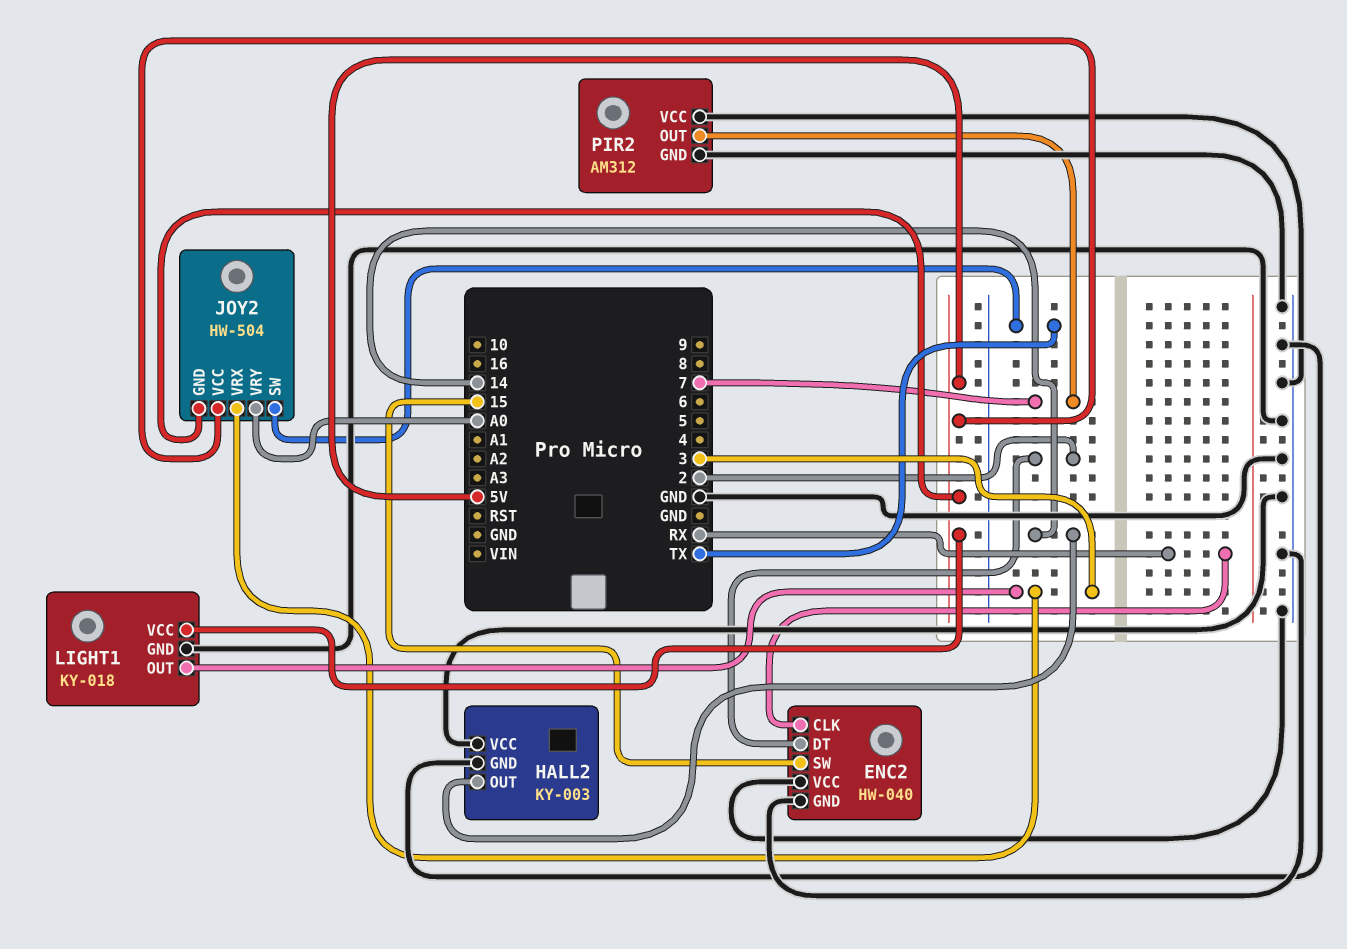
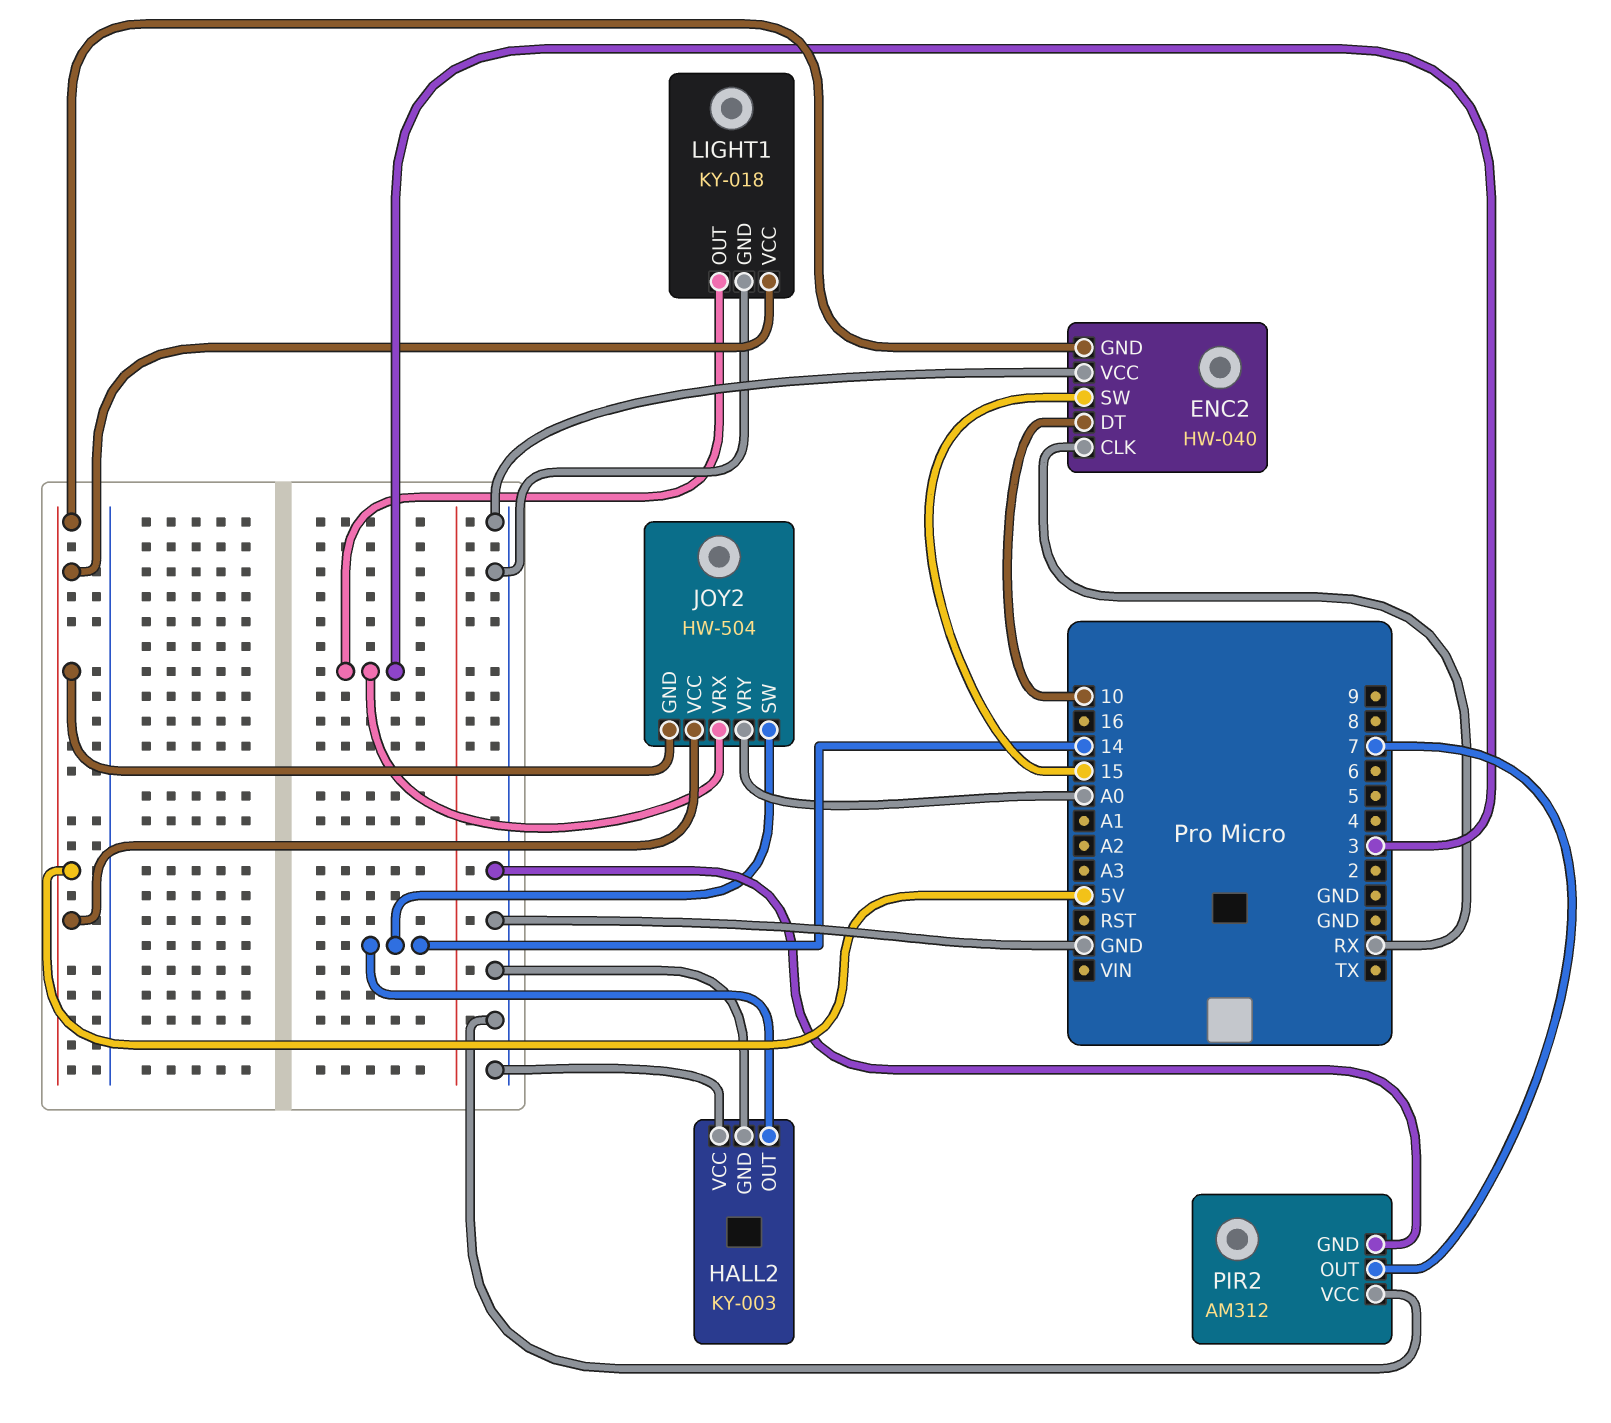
ENC2 pin DT: 2 -> 10
ENC2 pin GND: GND -> 5V
JOY2 pin SW: TX -> 14

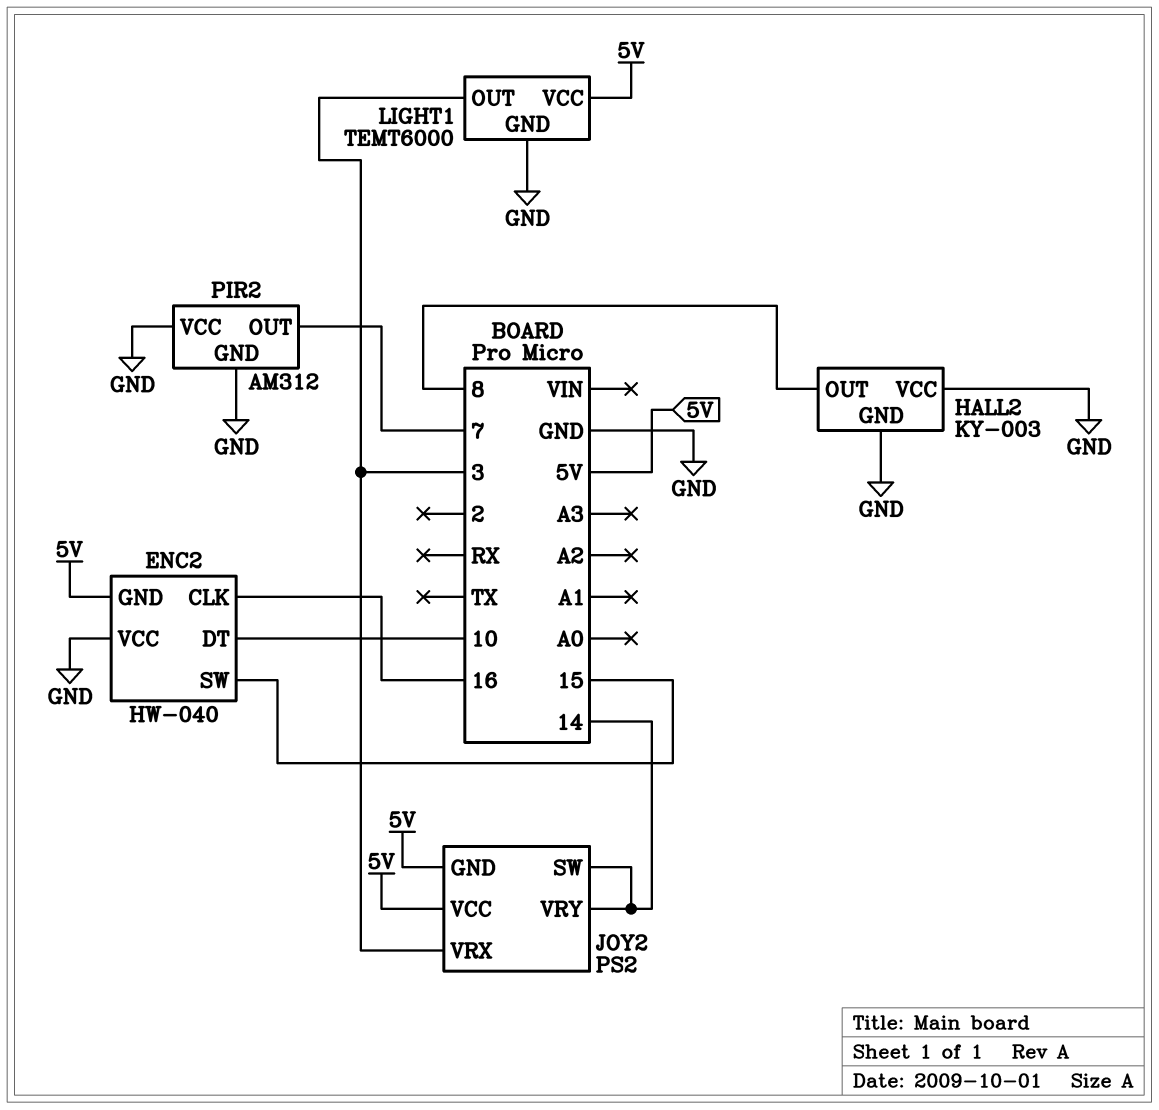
ENC2 pin CLK: RX -> 16
HALL2 pin OUT: 14 -> 8
JOY2: HW-504 -> PS2
JOY2 pin VRY: A0 -> 14
LIGHT1: KY-018 -> TEMT6000

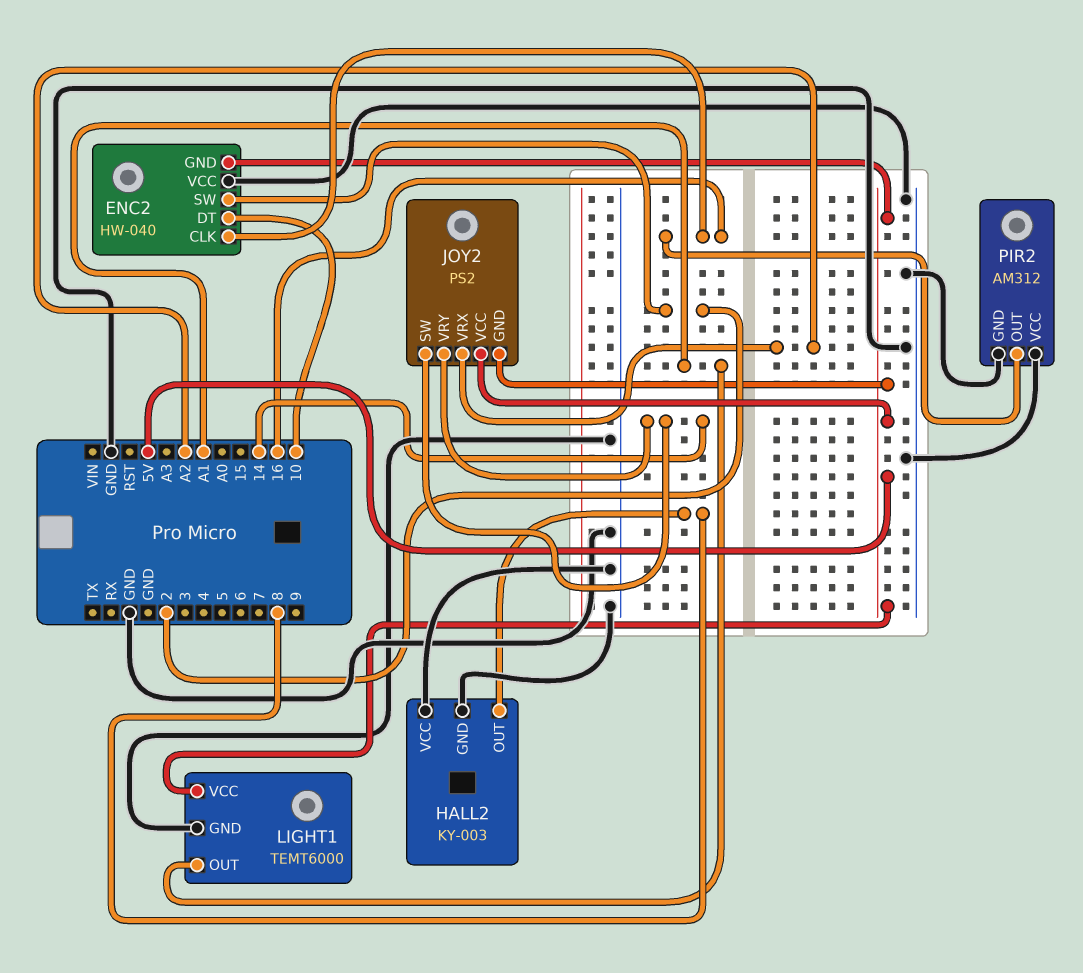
ENC2 pin SW: 15 -> 2
JOY2 pin VRX: 3 -> A2
LIGHT1 pin OUT: 3 -> A1
PIR2 pin OUT: 7 -> 16

